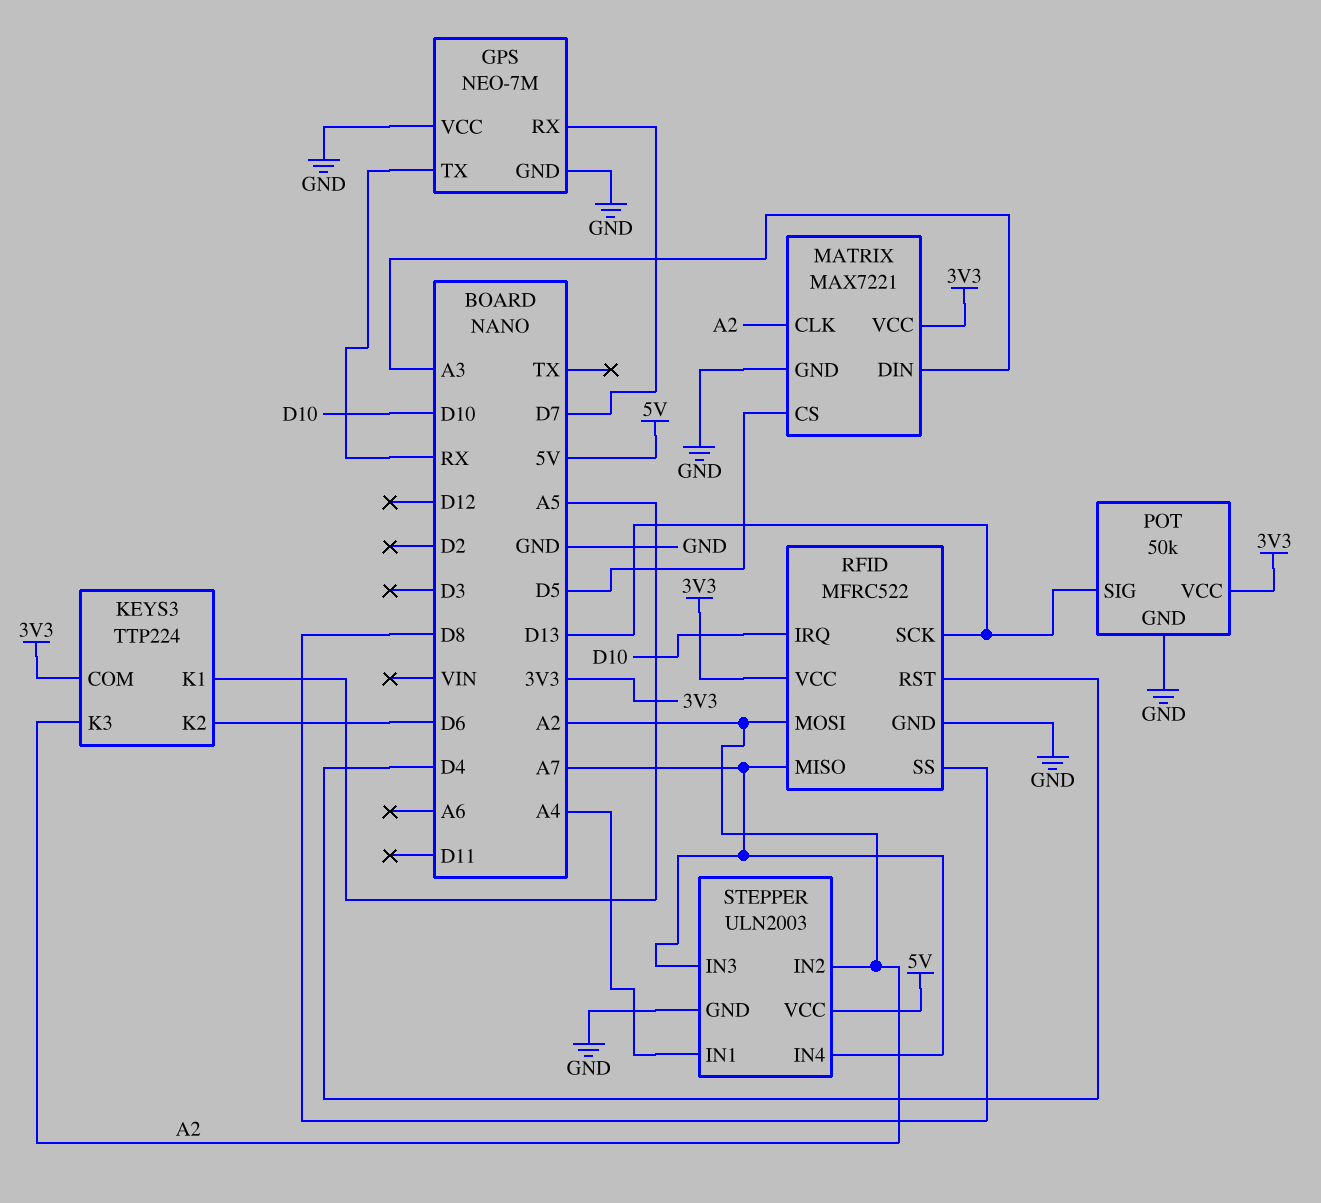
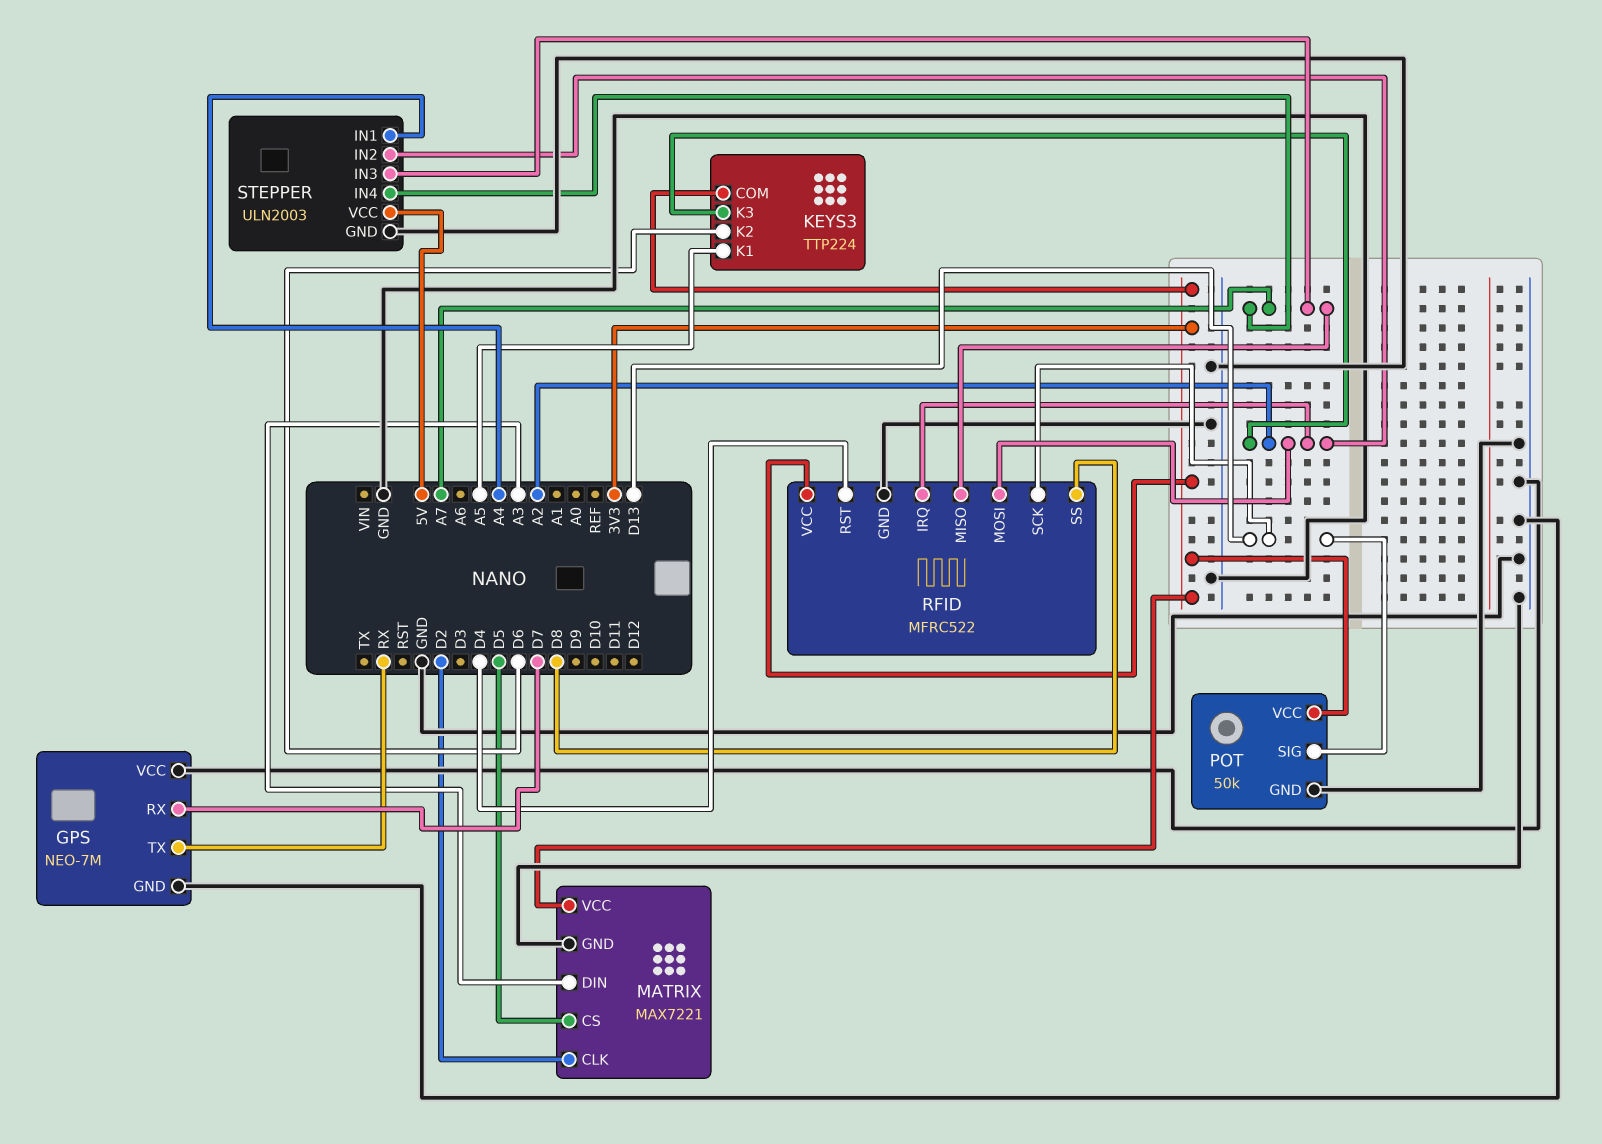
MATRIX pin CLK: A2 -> D2
RFID pin IRQ: D10 -> A2

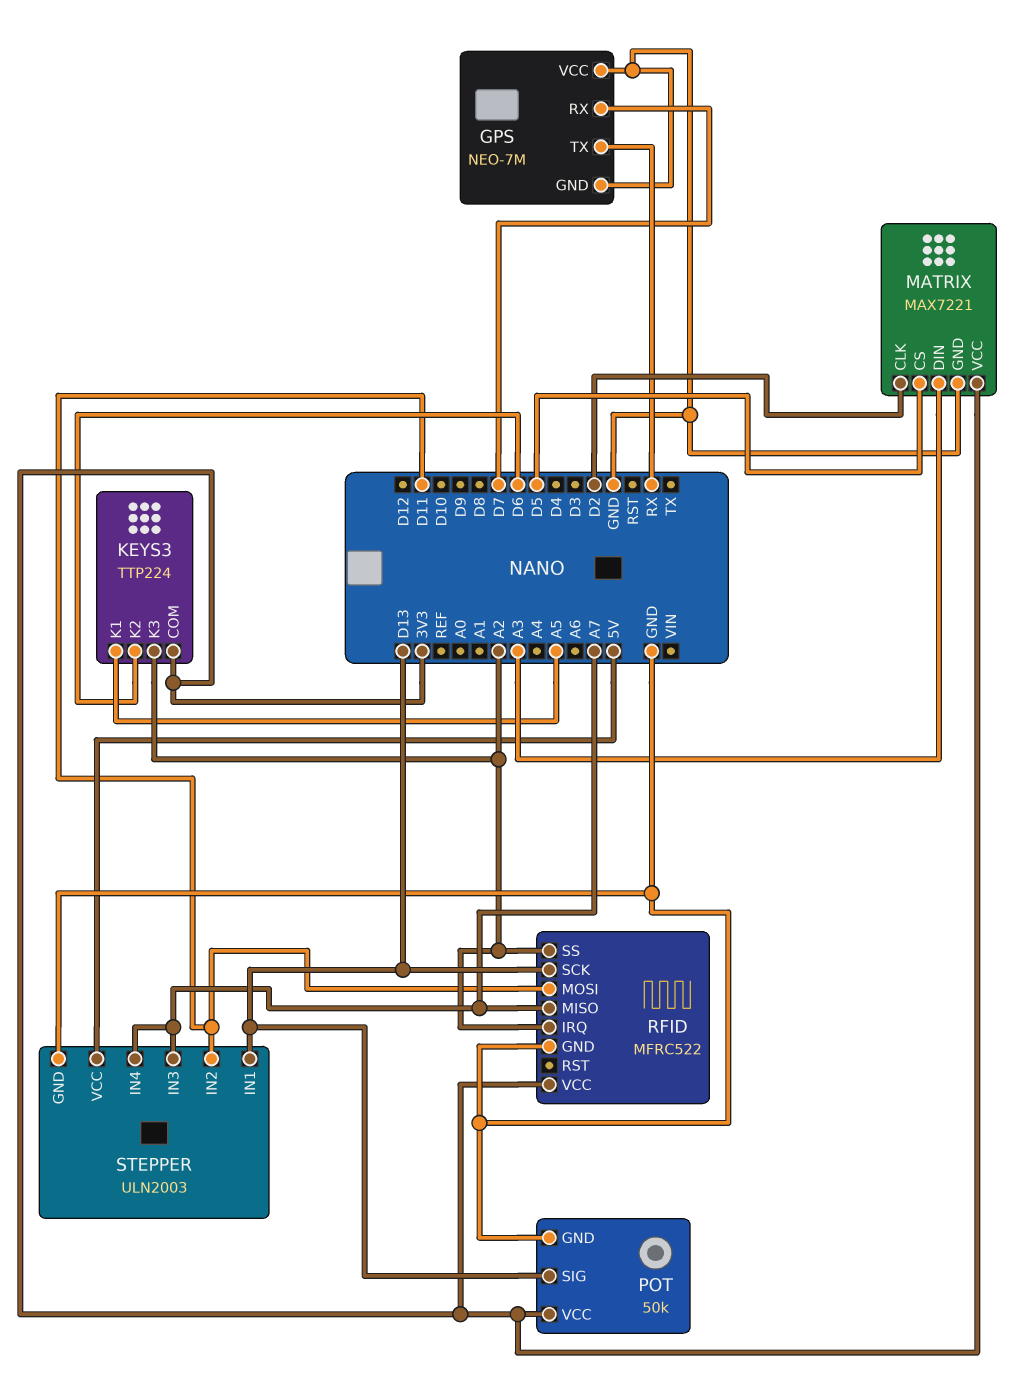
RFID pin MOSI: A2 -> D11
RFID pin RST: D4 -> none
RFID pin SS: D8 -> A2
STEPPER pin IN1: A4 -> D13
STEPPER pin IN2: A2 -> D11

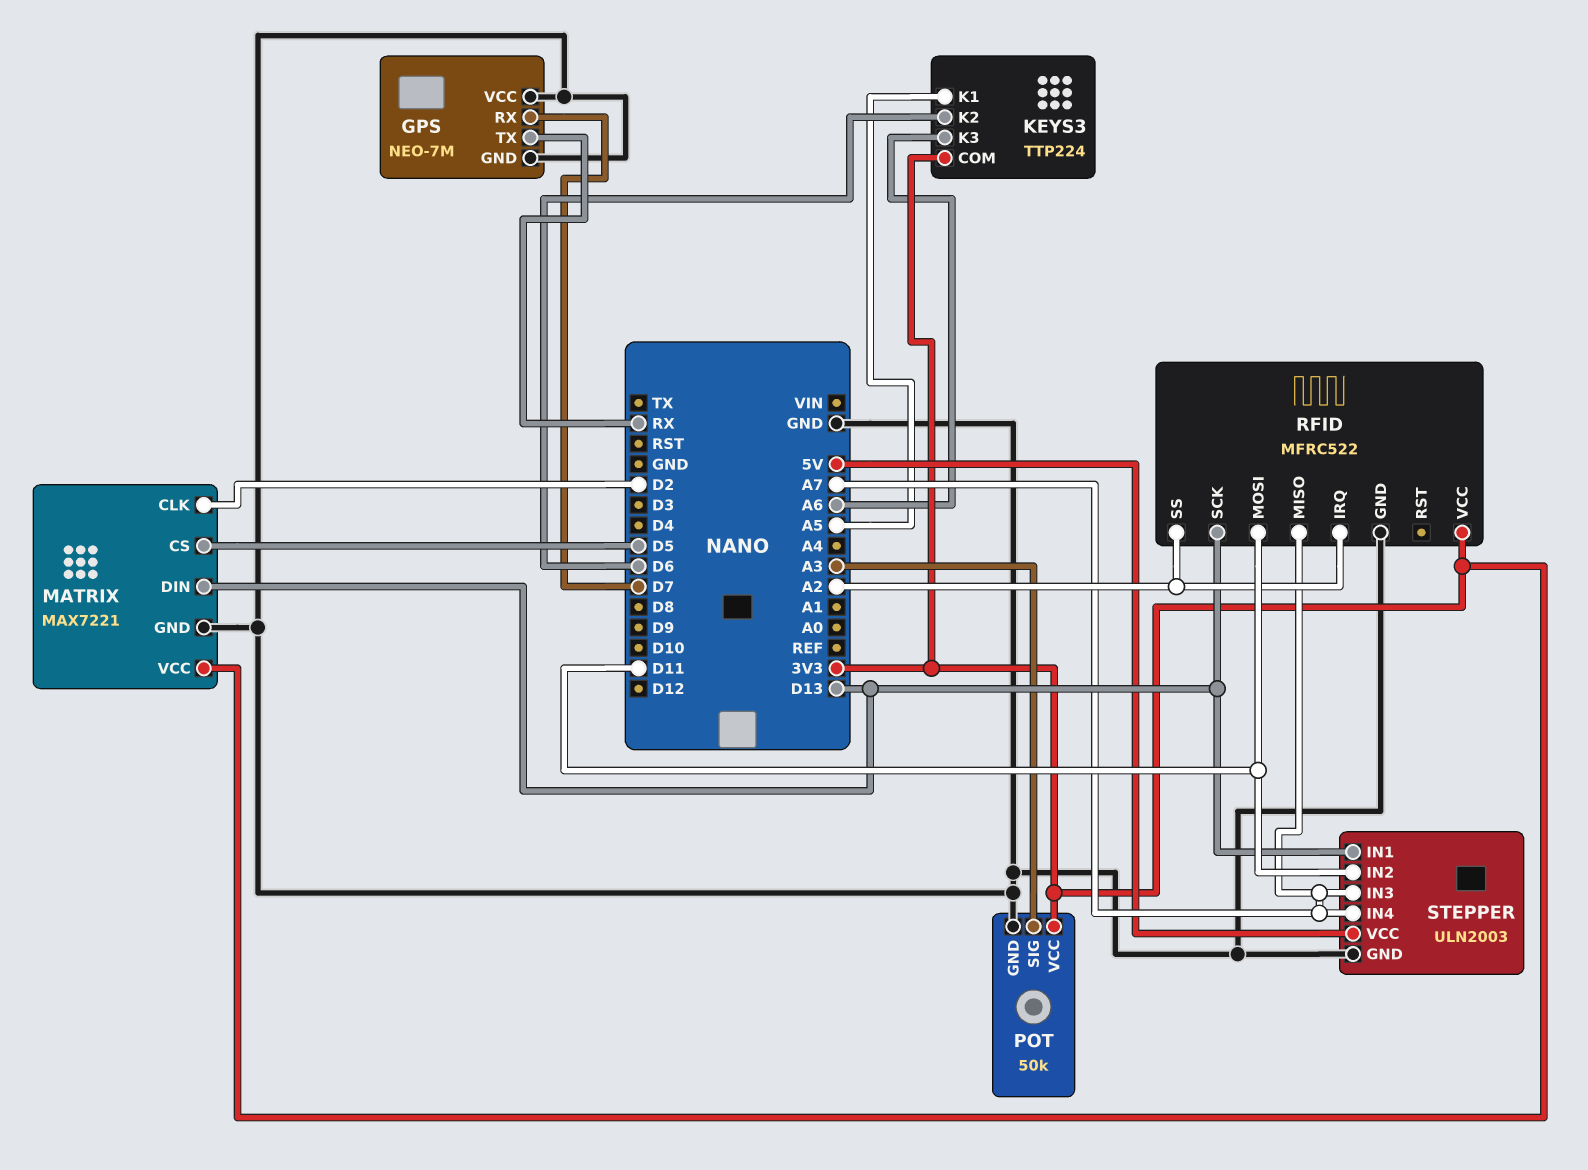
KEYS3 pin K3: A2 -> A6
MATRIX pin DIN: A3 -> D13
POT pin SIG: D13 -> A3

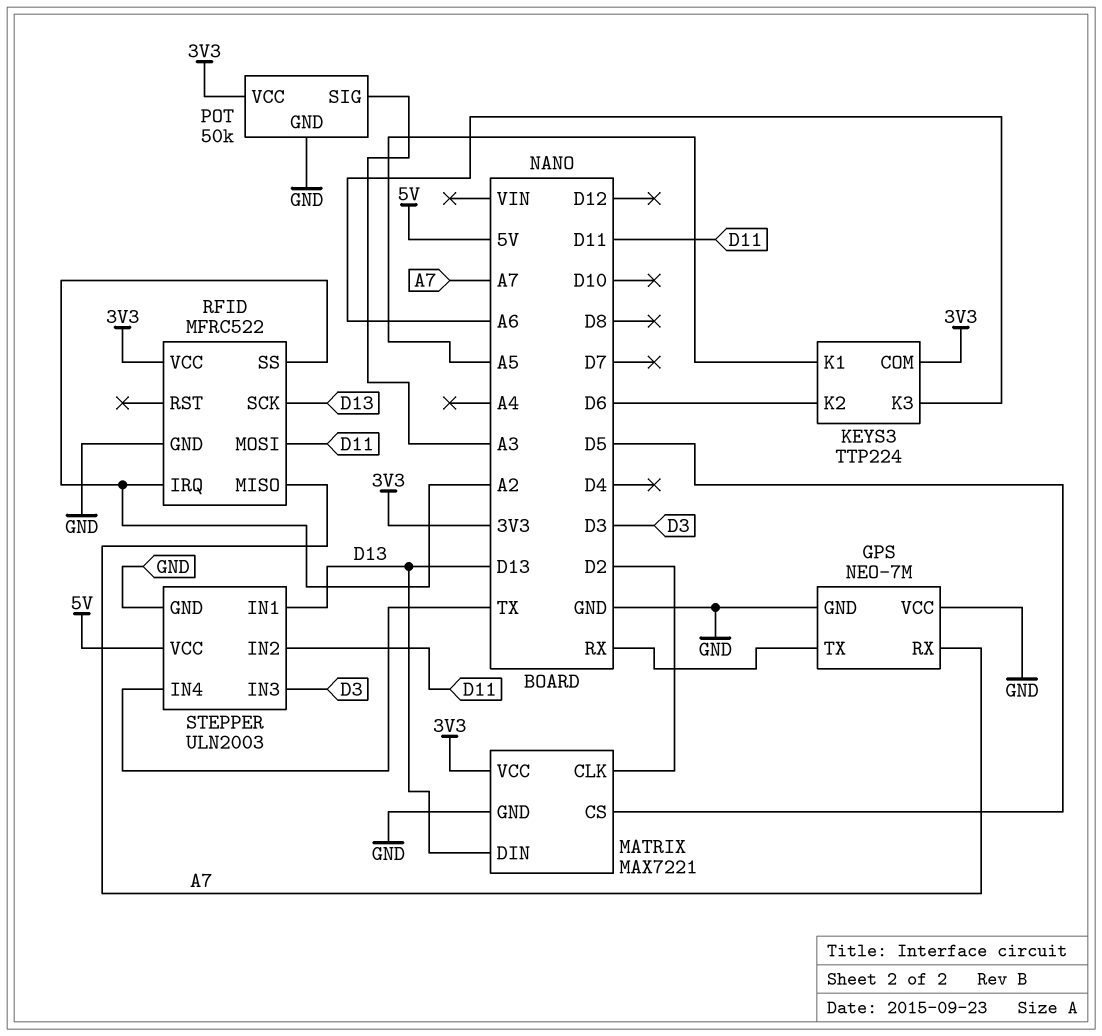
GPS pin RX: D7 -> A7
STEPPER pin IN3: A7 -> D3
STEPPER pin IN4: A7 -> TX

